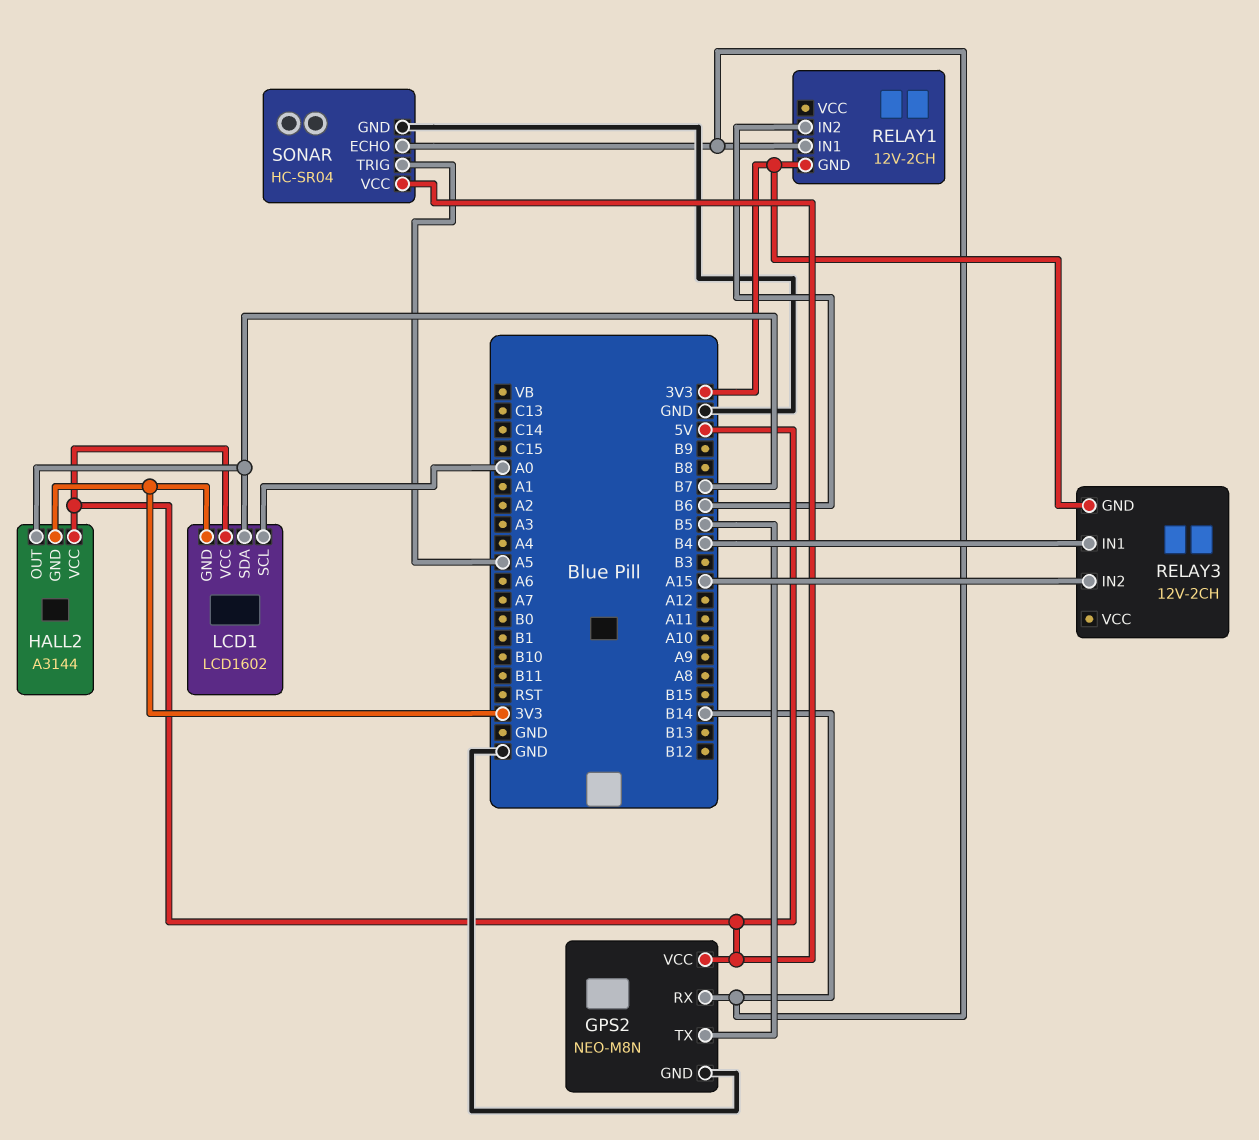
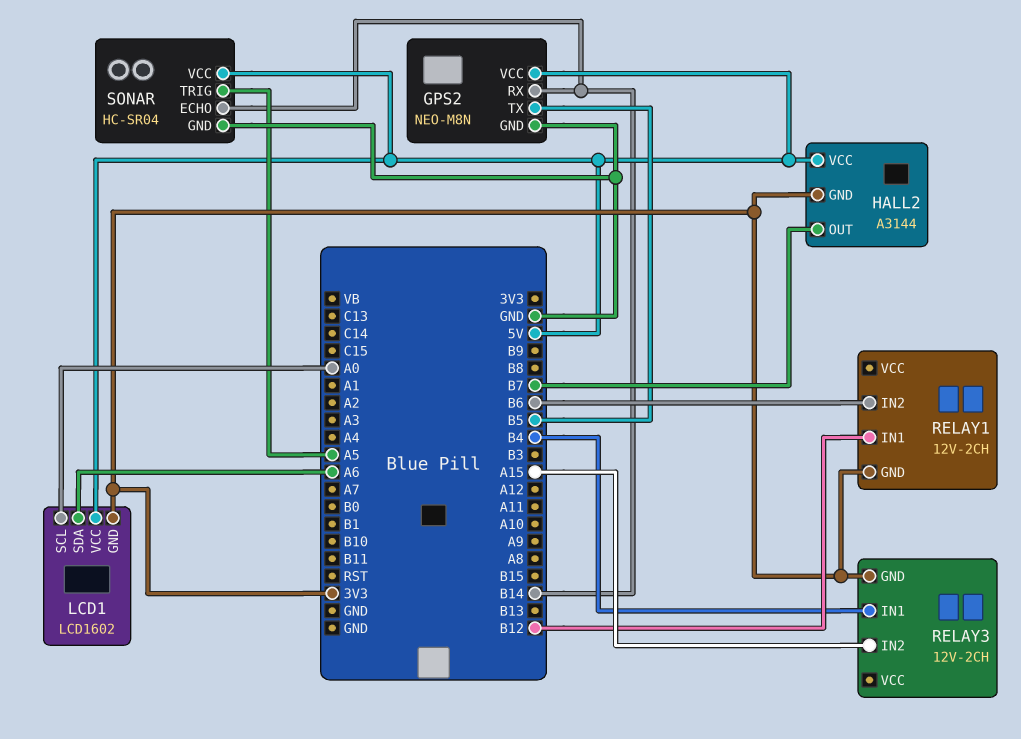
LCD1 pin SDA: B7 -> A6
RELAY1 pin IN1: B14 -> B12

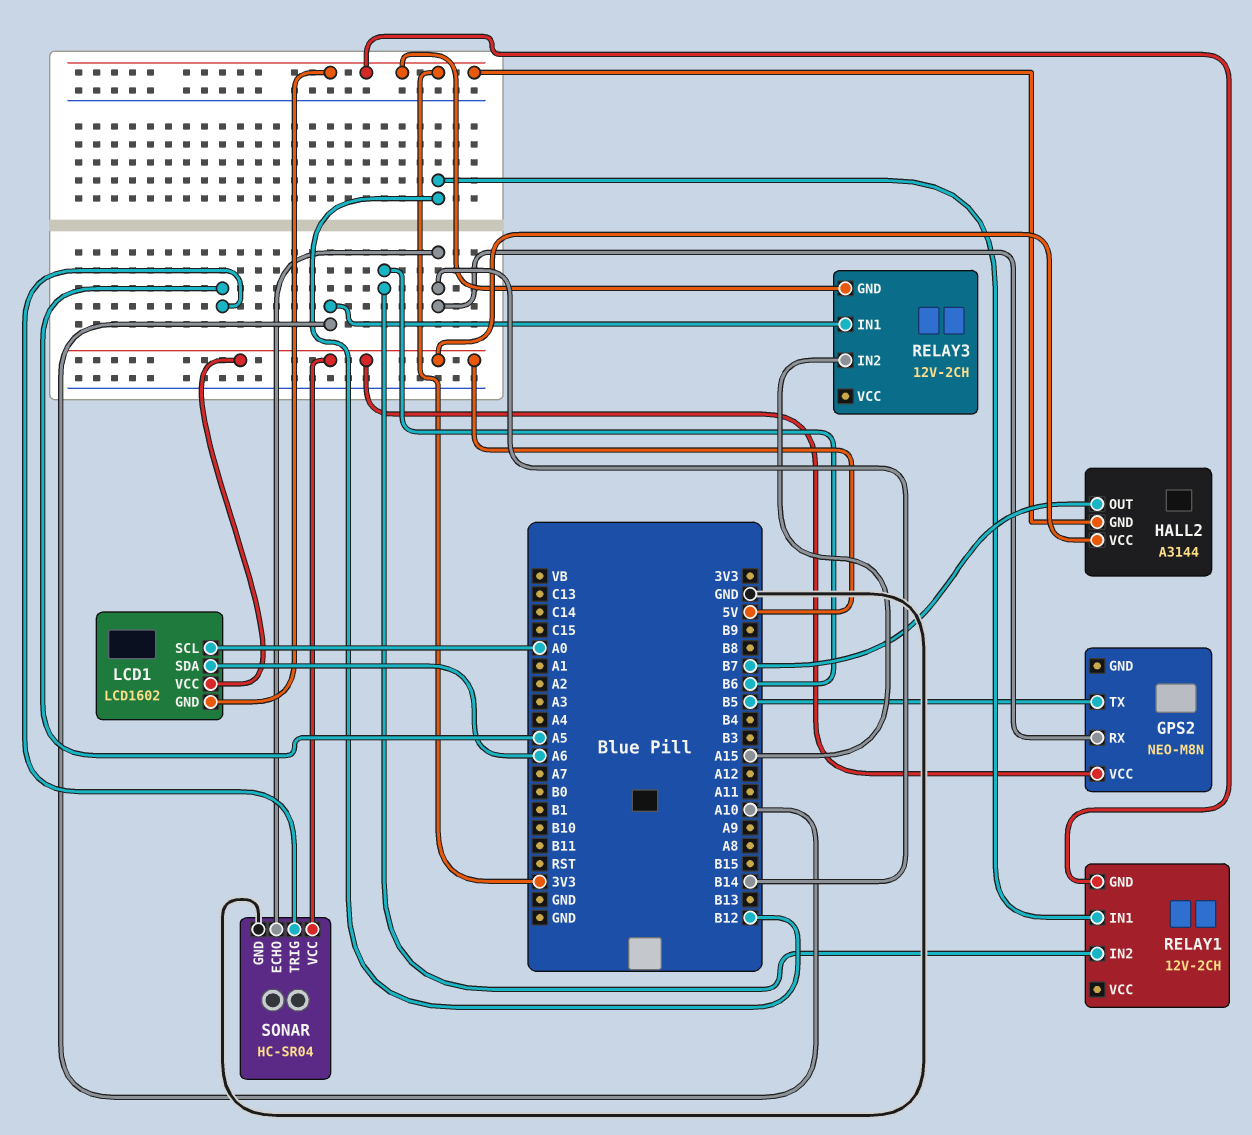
GPS2 pin GND: GND -> none
RELAY3 pin IN1: B4 -> A10

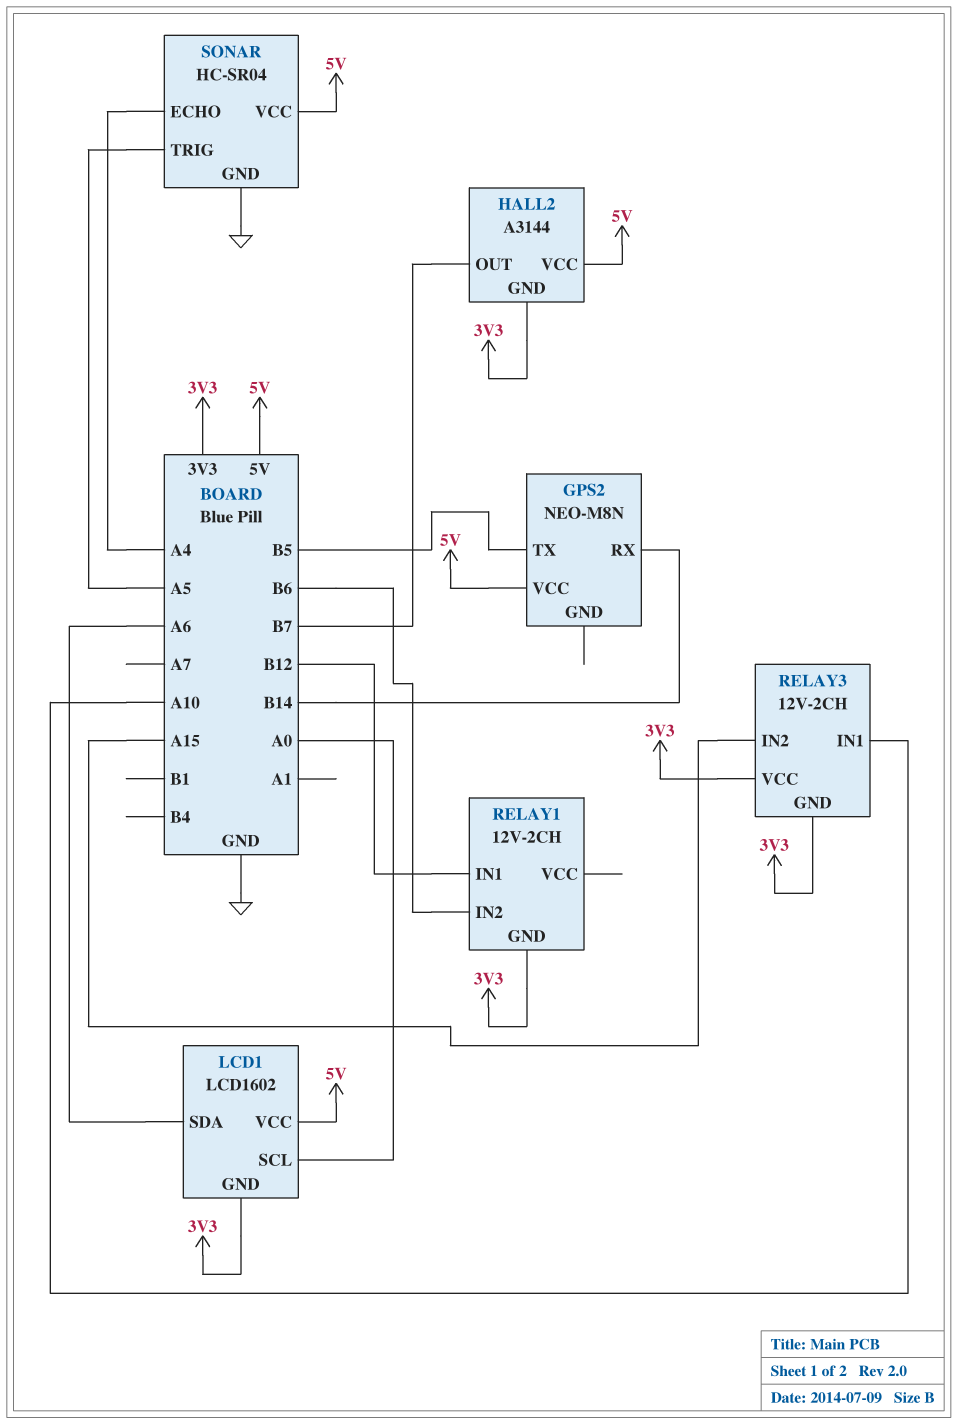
RELAY3 pin VCC: none -> 3V3
SONAR pin ECHO: B14 -> A4

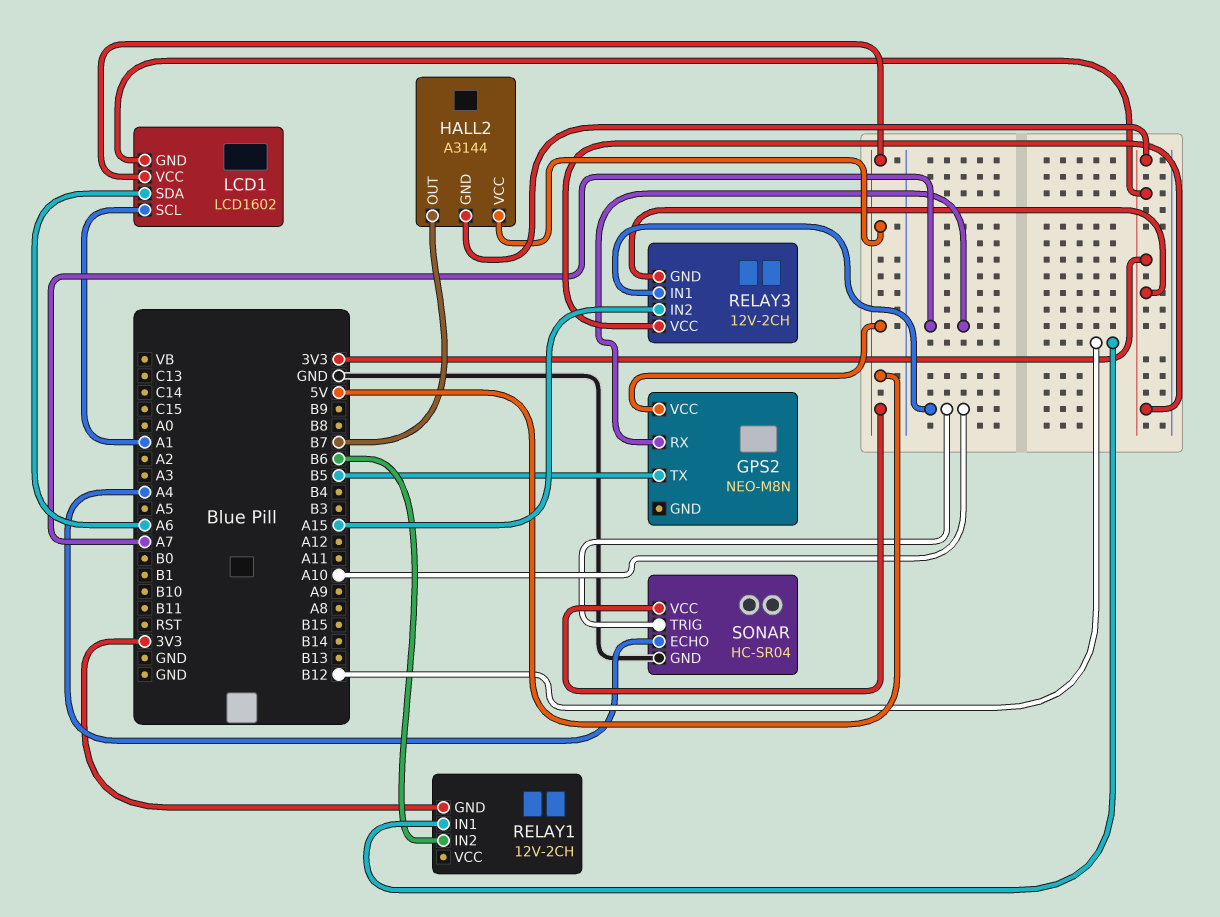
GPS2 pin RX: B14 -> A7
LCD1 pin SCL: A0 -> A1
SONAR pin TRIG: A5 -> A10

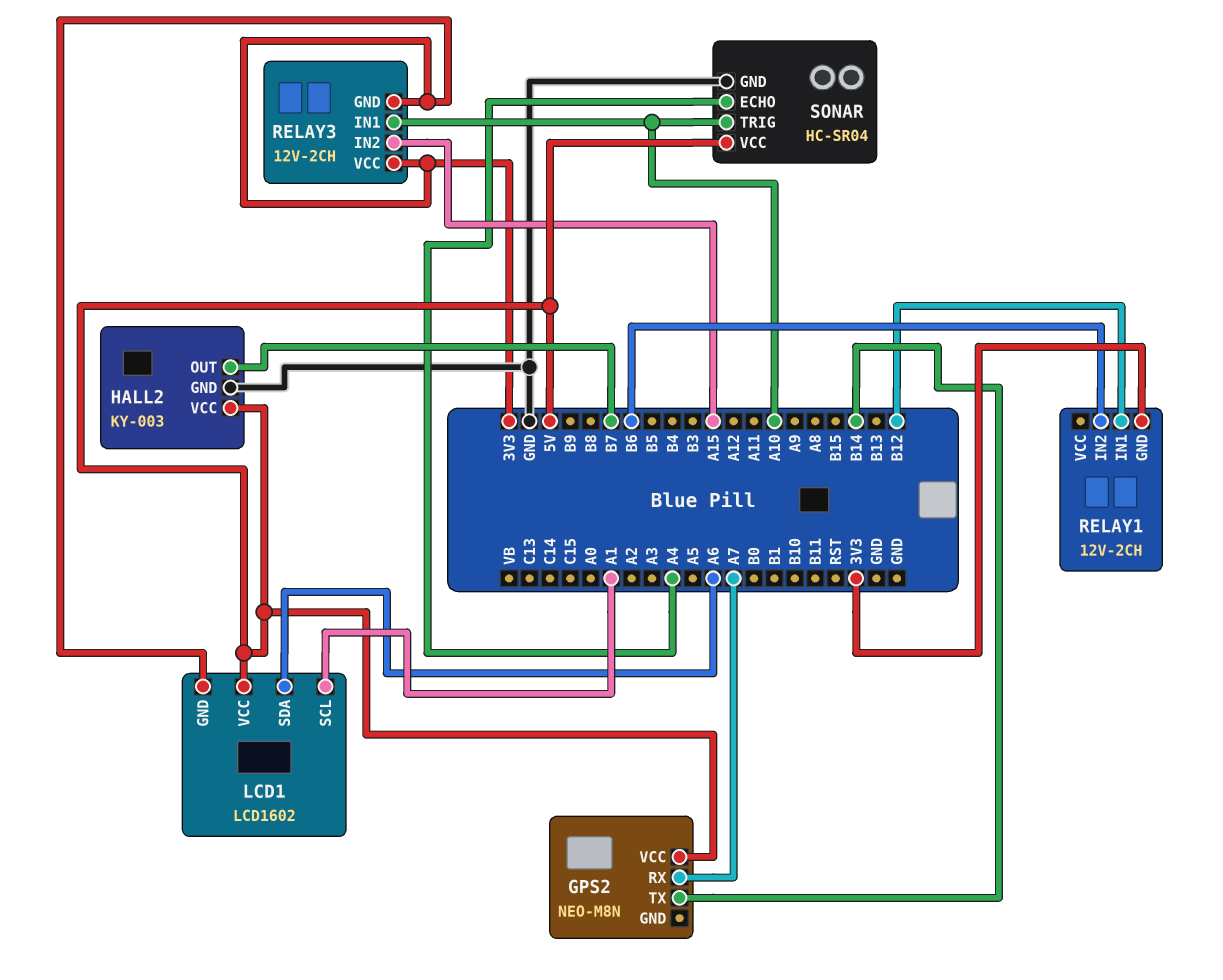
GPS2 pin TX: B5 -> B14
HALL2: A3144 -> KY-003
HALL2 pin GND: 3V3 -> GND

